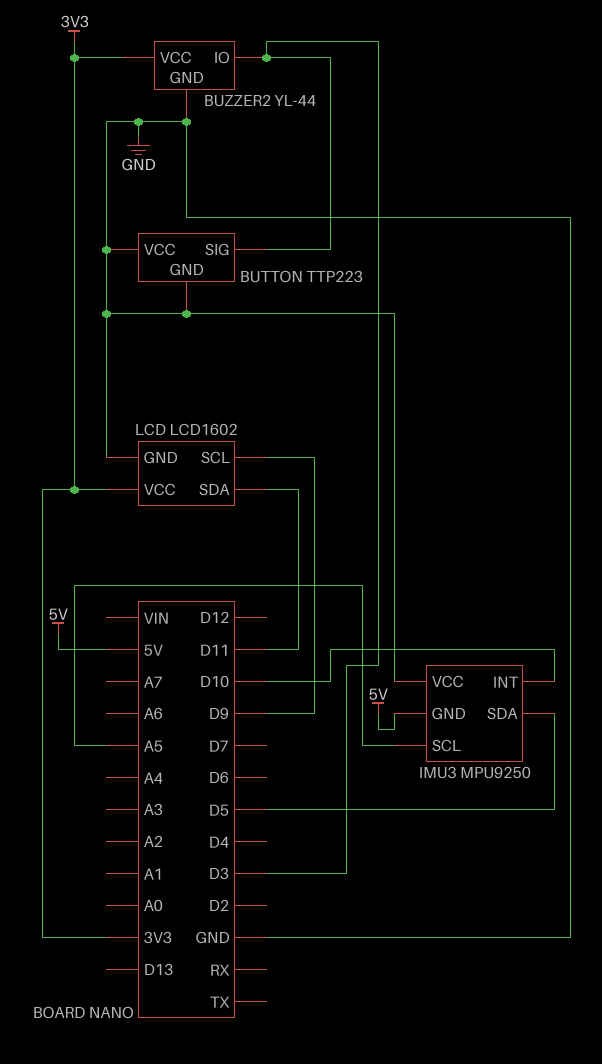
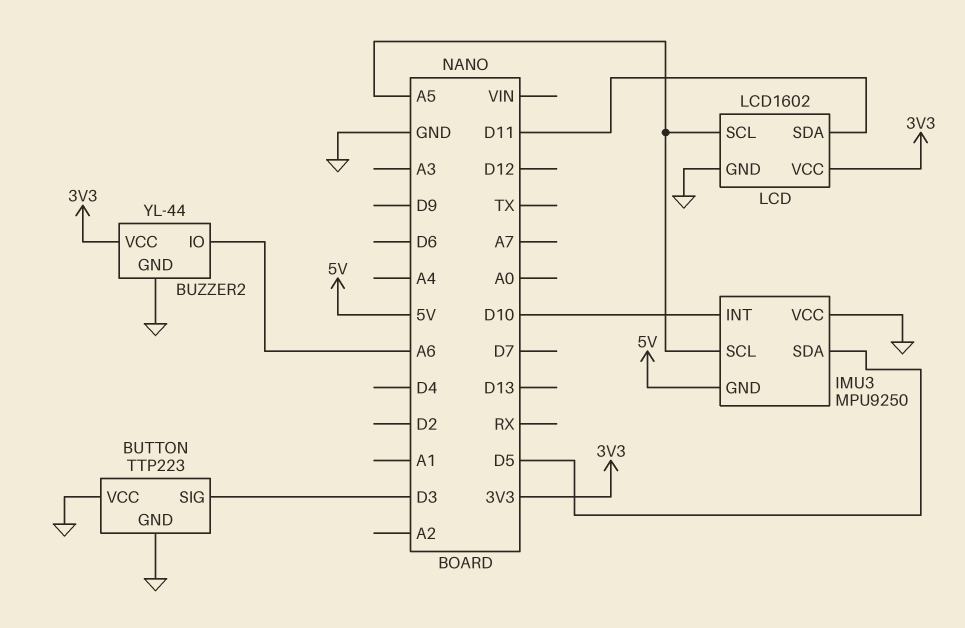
BUZZER2 pin IO: D3 -> A6
LCD pin SCL: D9 -> A5

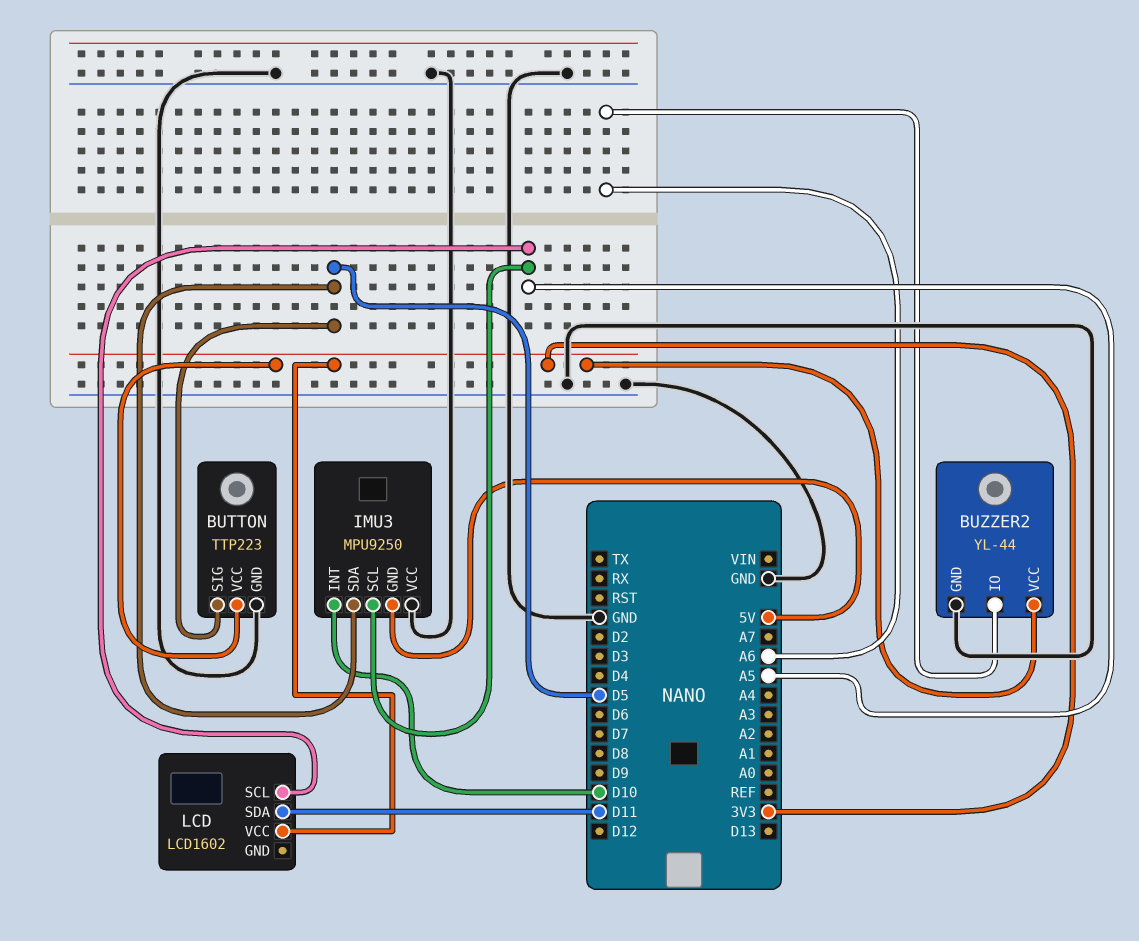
BUTTON pin SIG: D3 -> D5
BUTTON pin VCC: GND -> 3V3
LCD pin GND: GND -> none

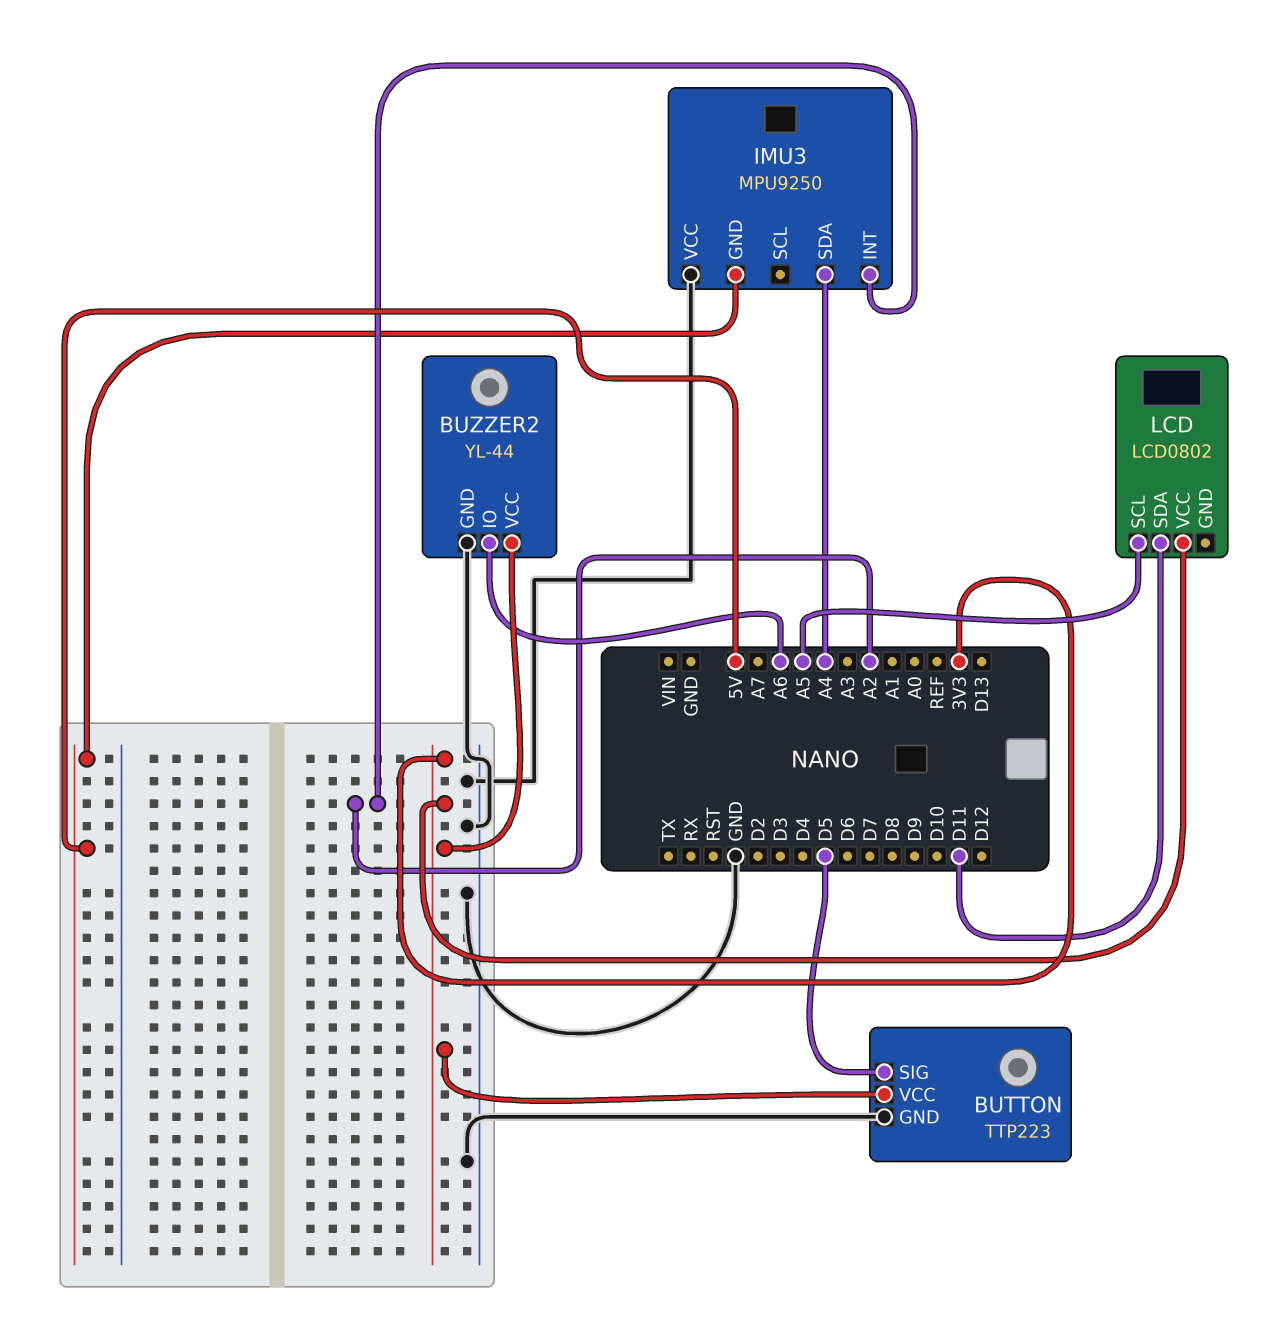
IMU3 pin INT: D10 -> A2
IMU3 pin SCL: A5 -> none
IMU3 pin SDA: D5 -> A4
LCD: LCD1602 -> LCD0802

